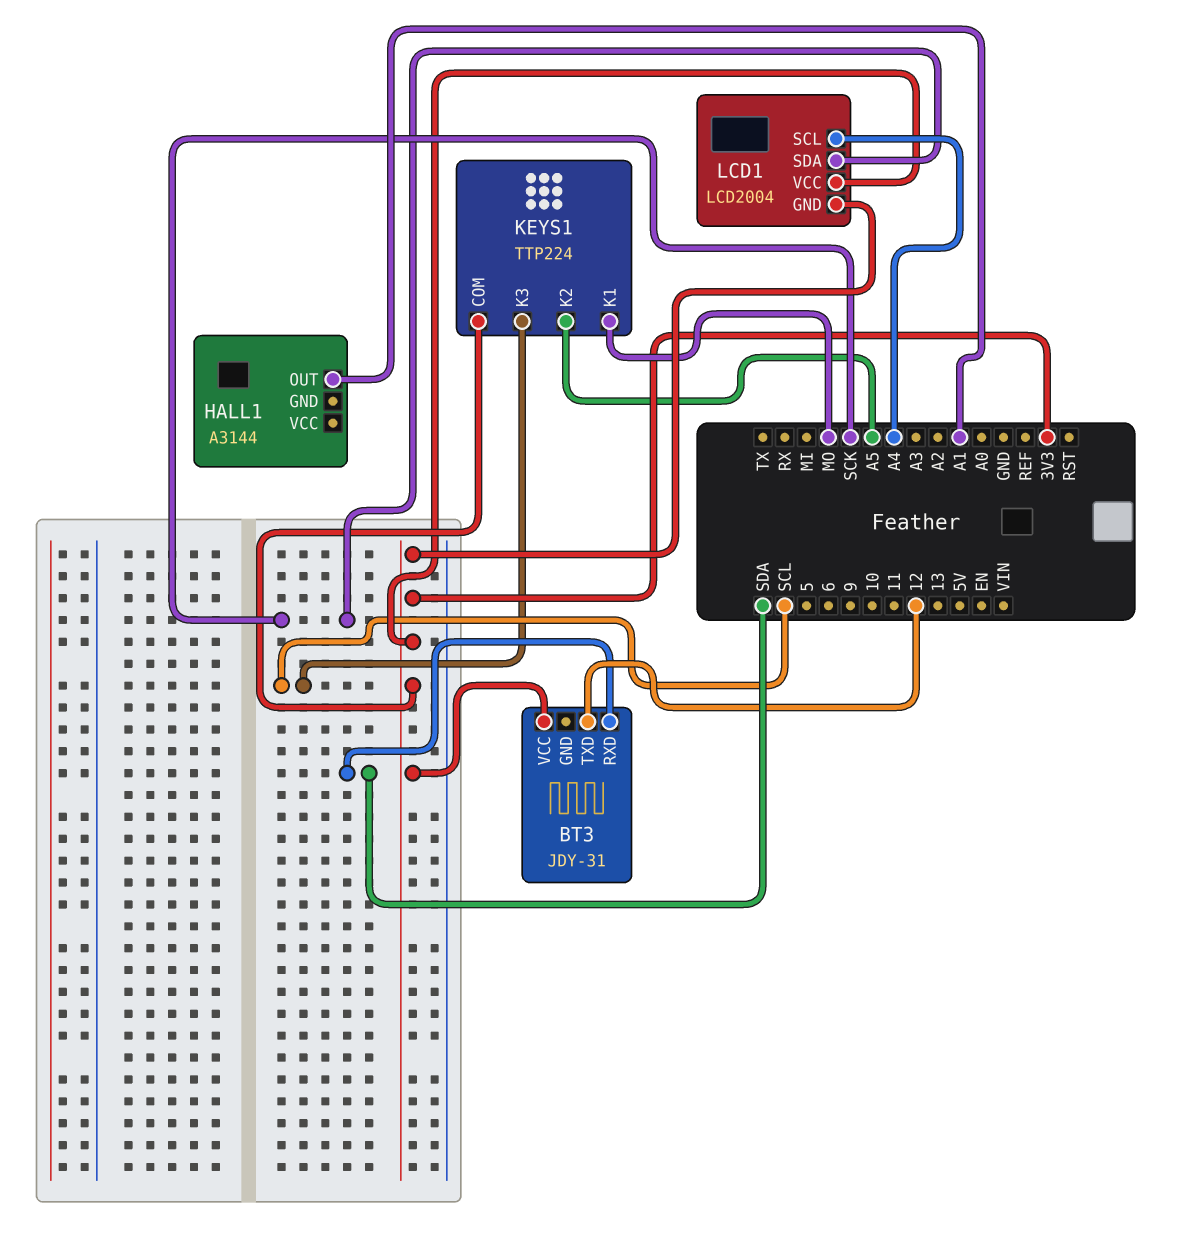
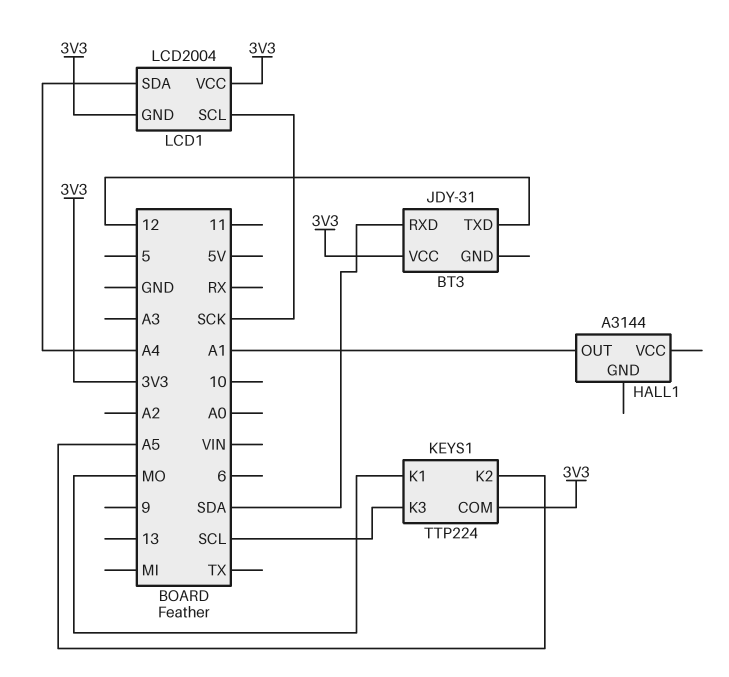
LCD1 pin SCL: A4 -> SCK
LCD1 pin SDA: SCK -> A4

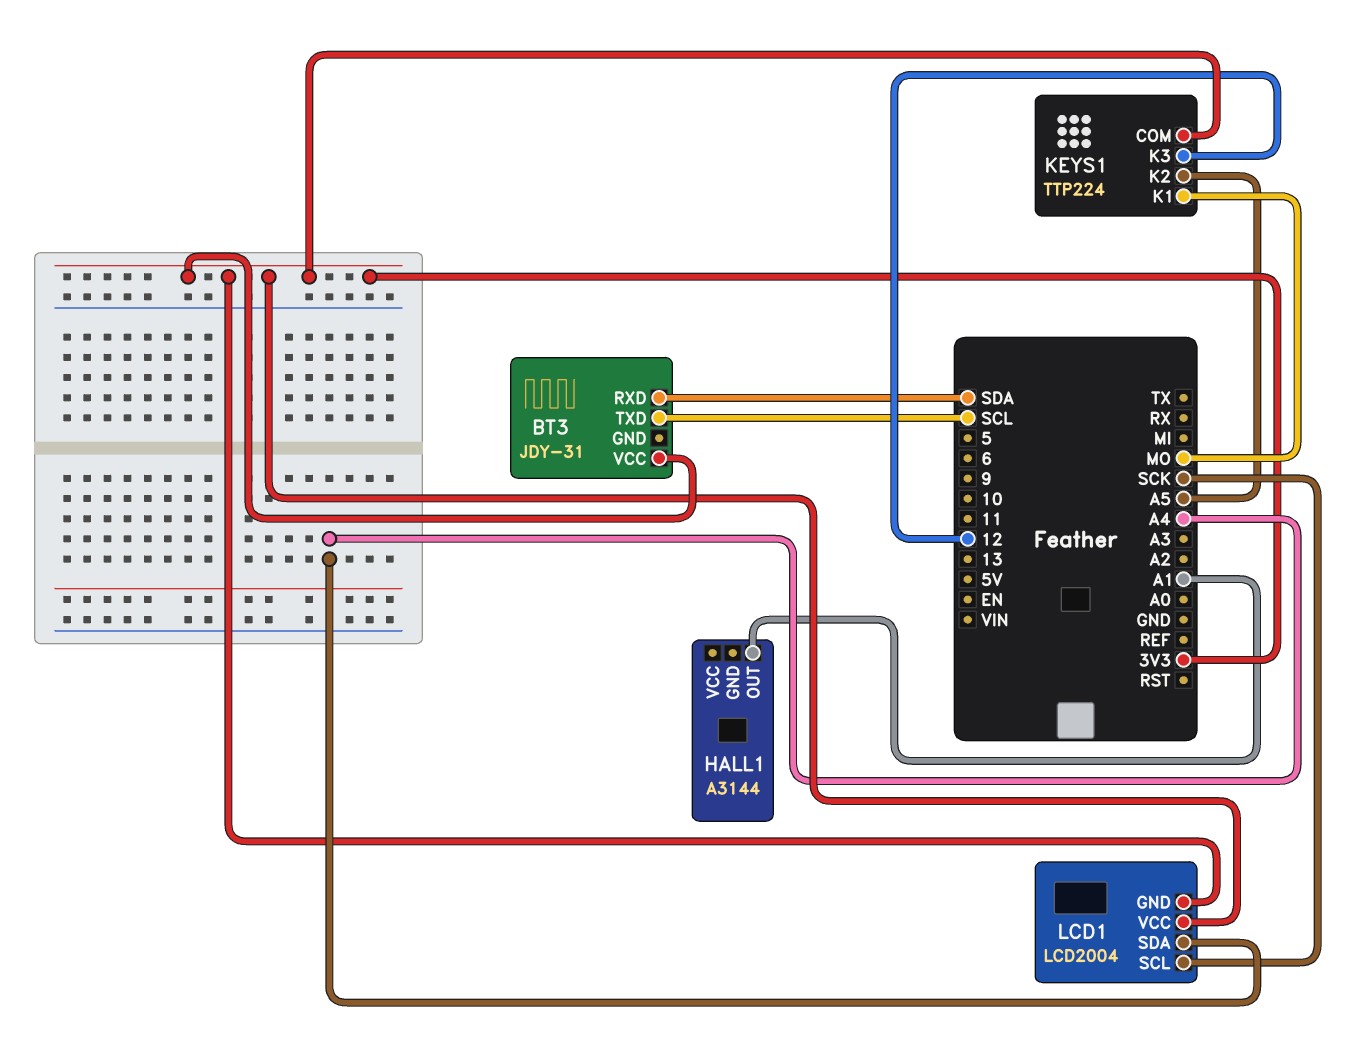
BT3 pin TXD: 12 -> SCL
KEYS1 pin K3: SCL -> 12

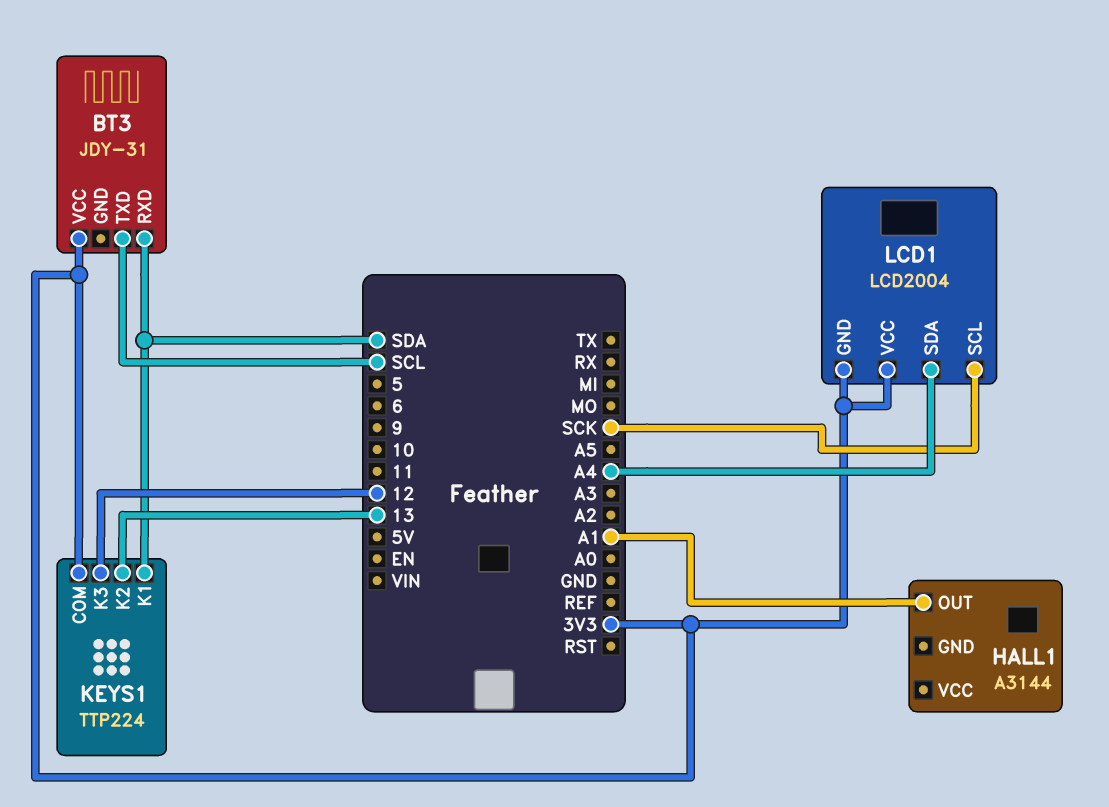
KEYS1 pin K1: MO -> SDA
KEYS1 pin K2: A5 -> 13

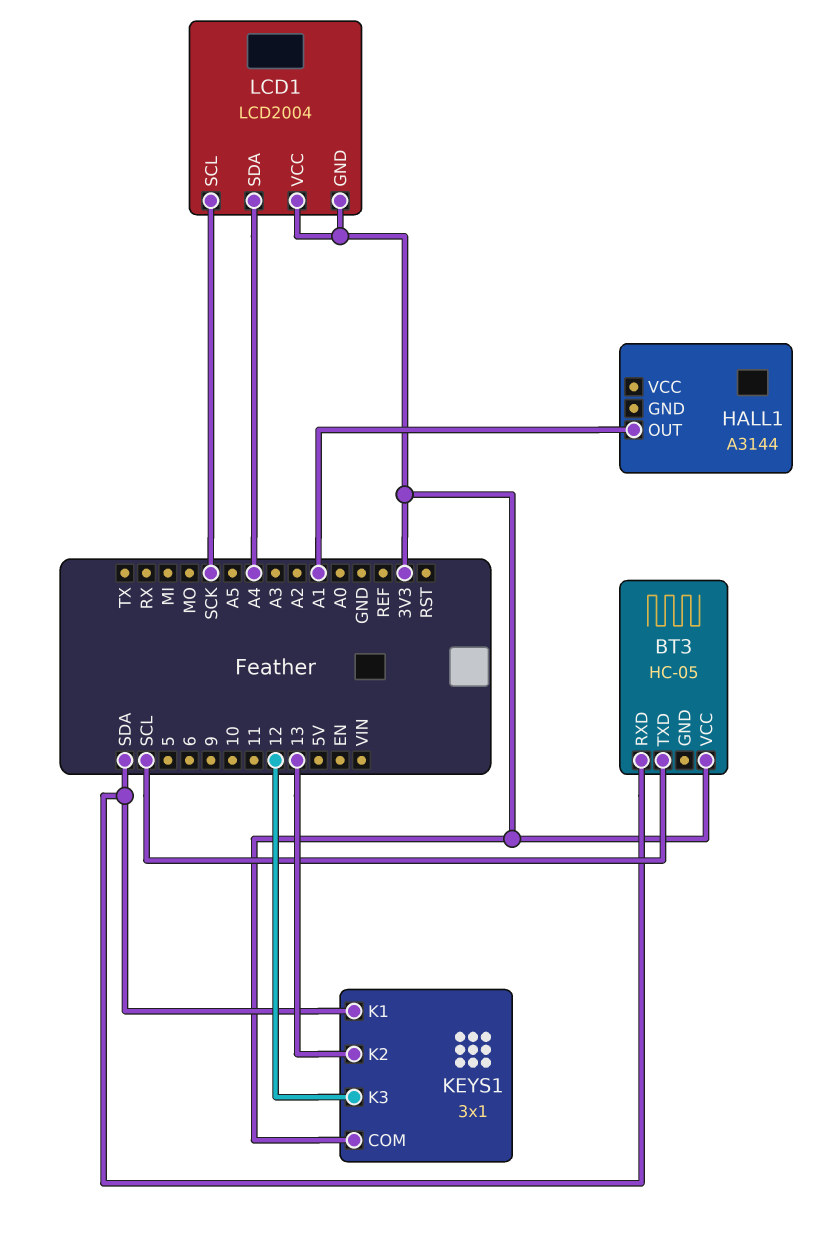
BT3: JDY-31 -> HC-05
KEYS1: TTP224 -> 3x1

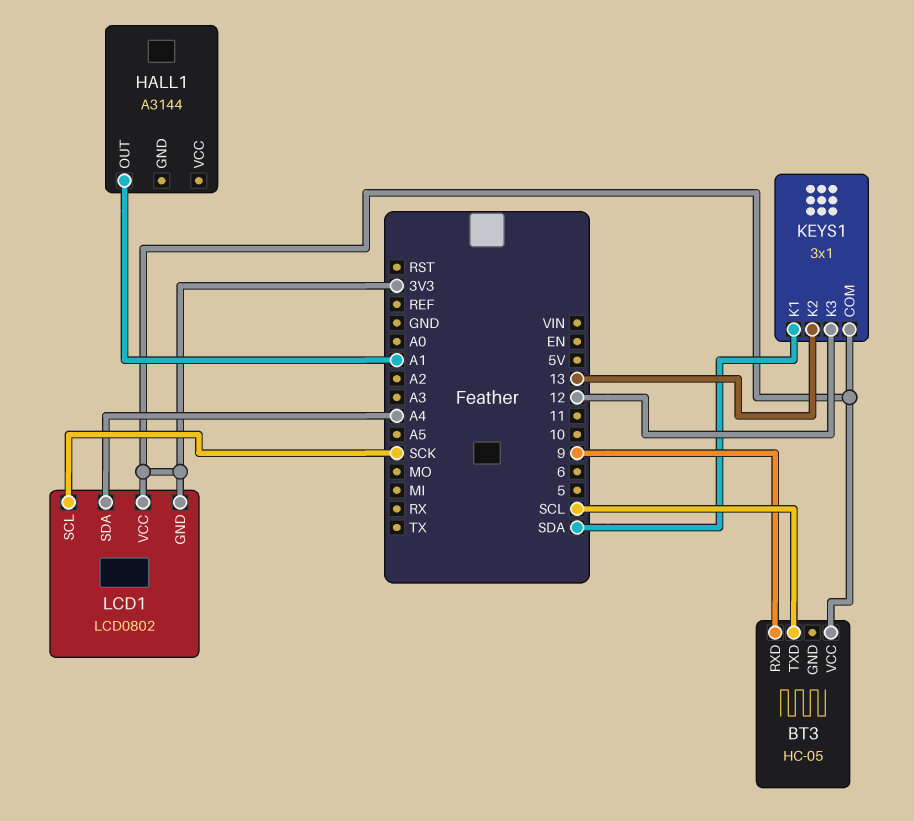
BT3 pin RXD: SDA -> 9
LCD1: LCD2004 -> LCD0802

